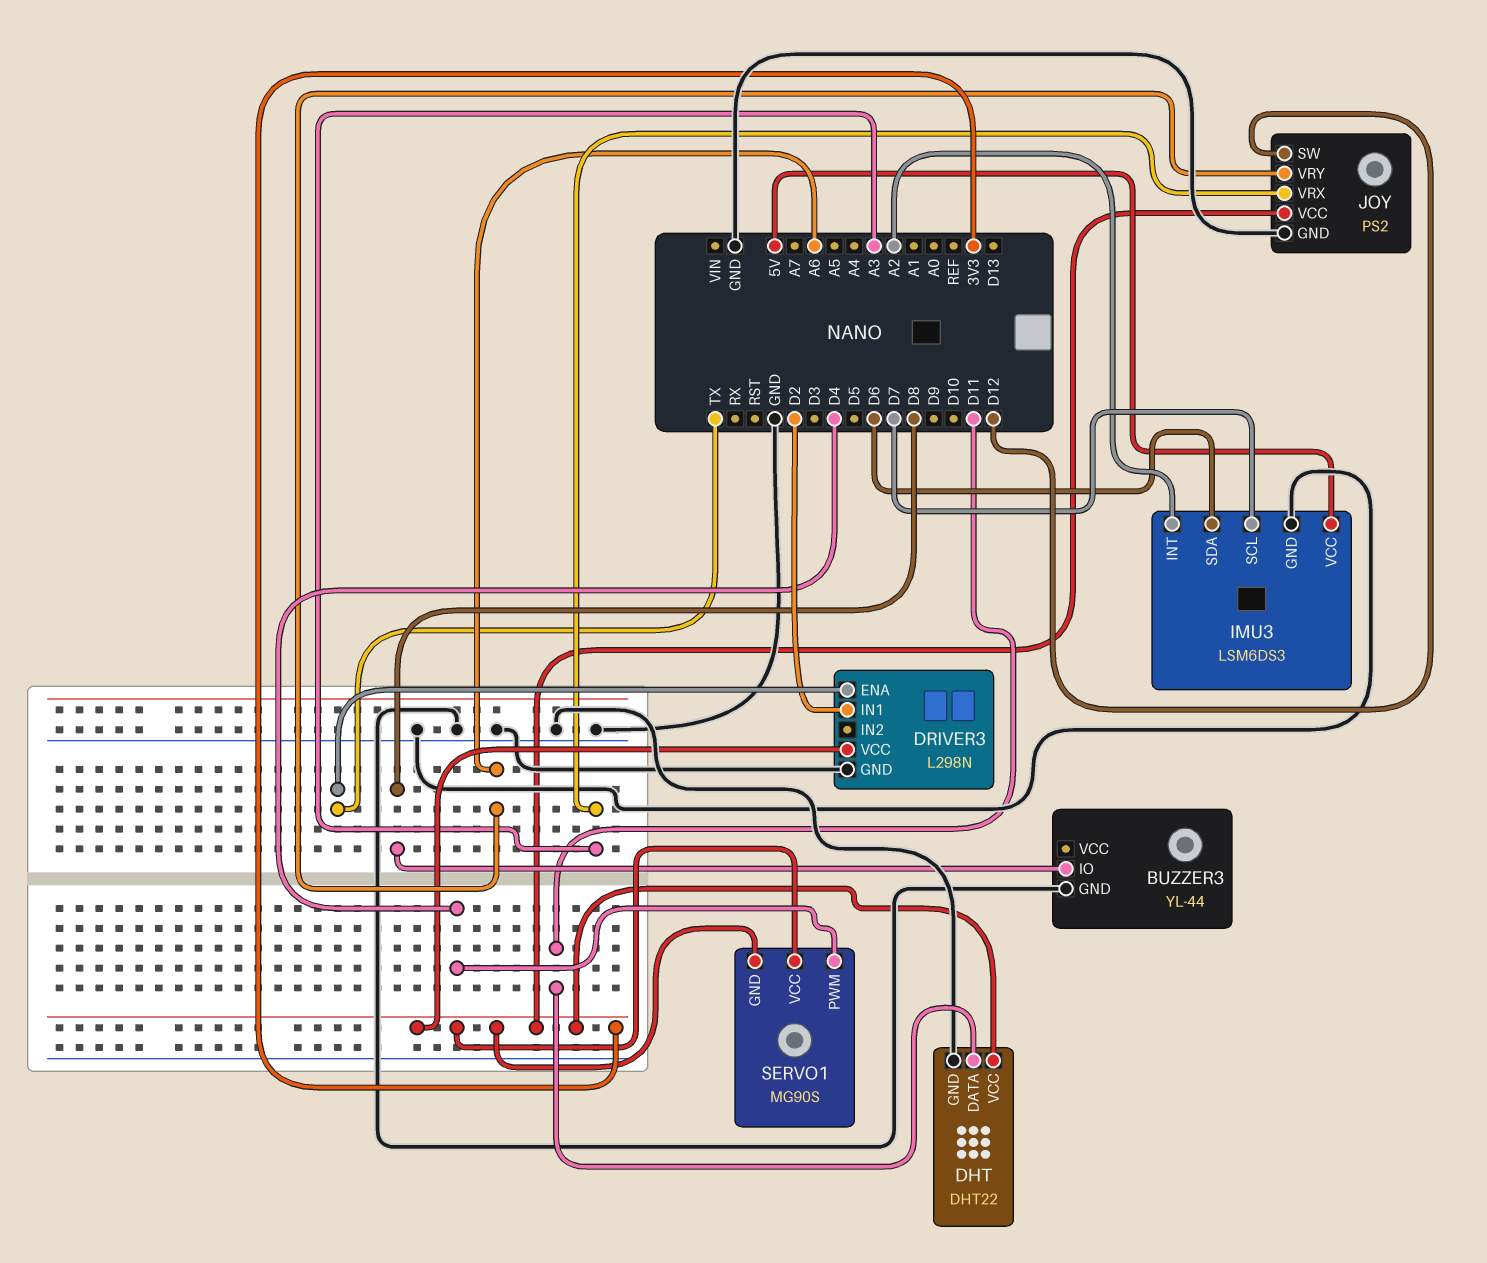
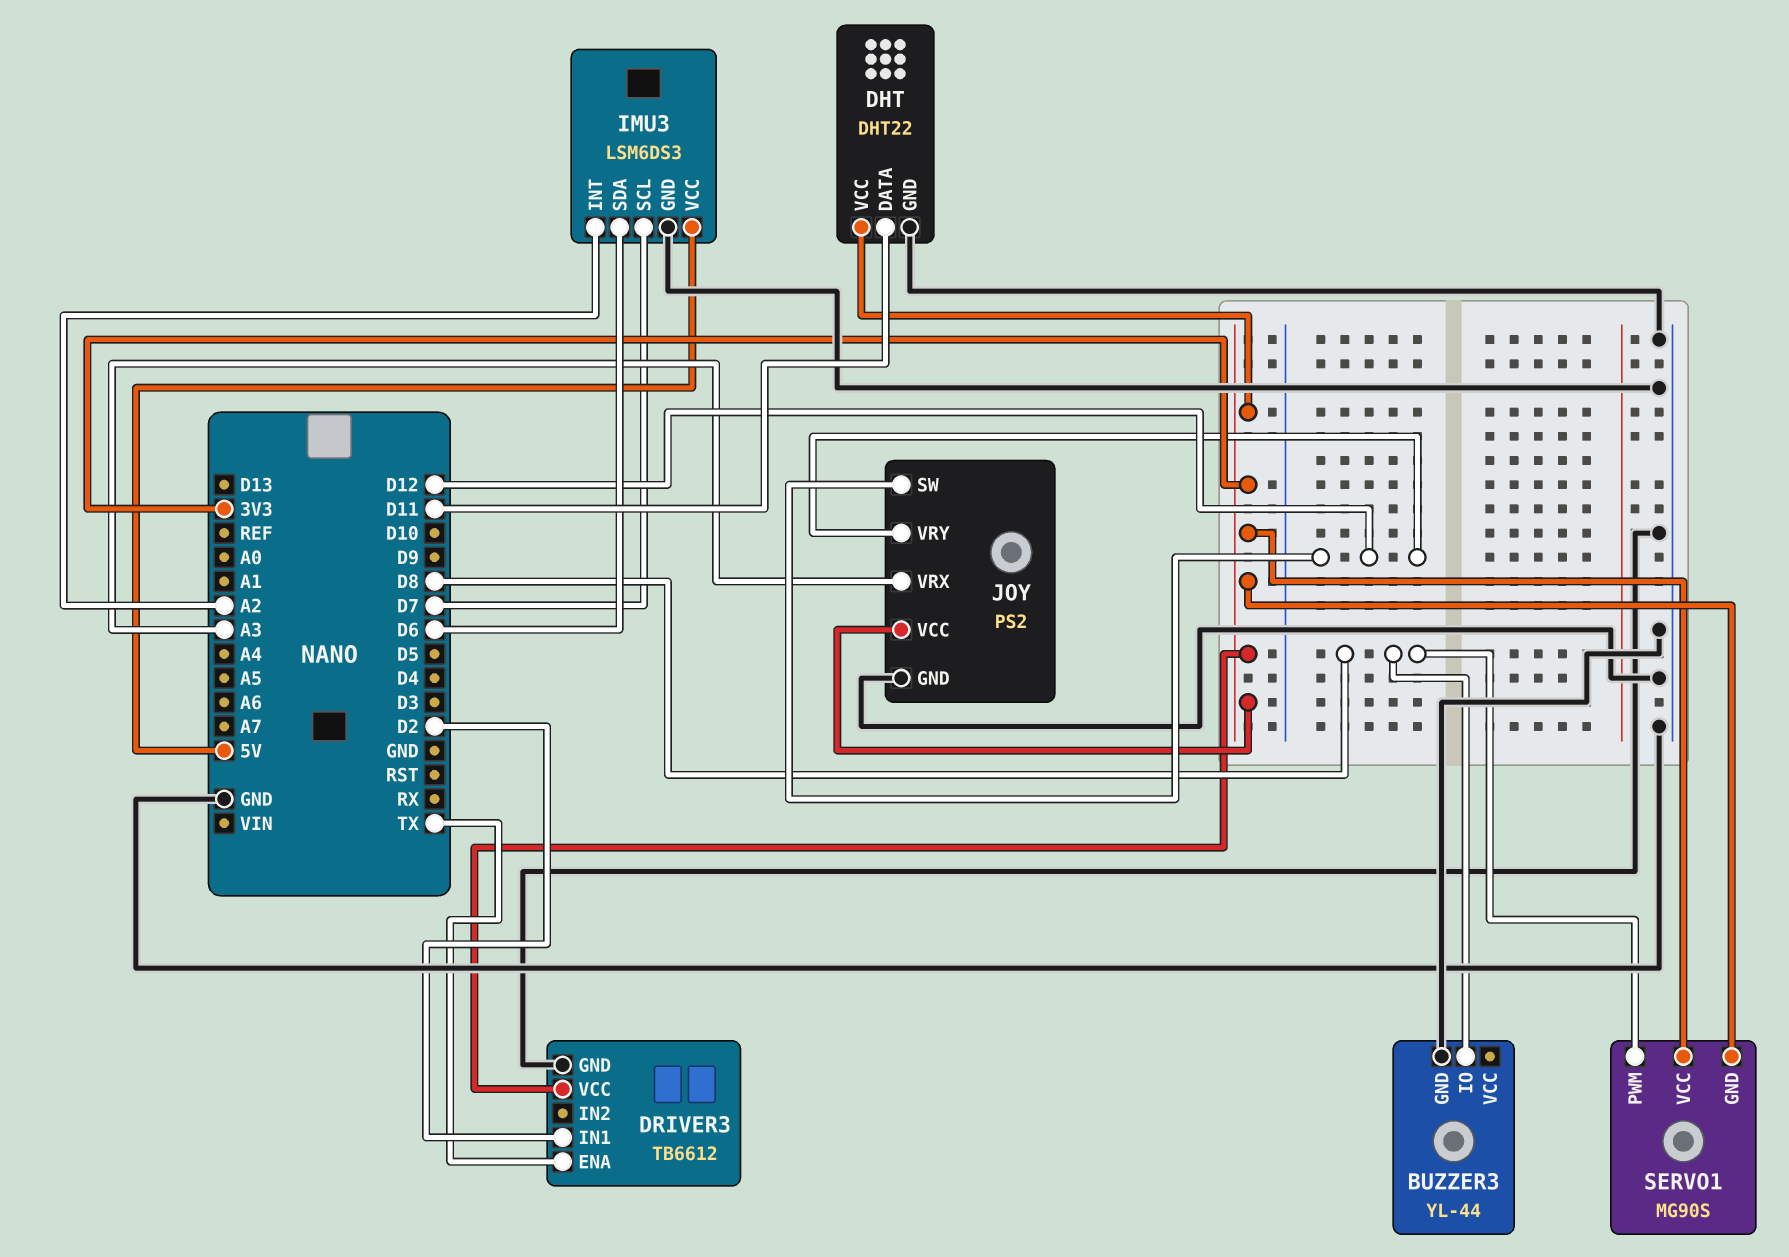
DRIVER3: L298N -> TB6612
JOY pin VRY: A6 -> D12
SERVO1 pin PWM: D4 -> D8

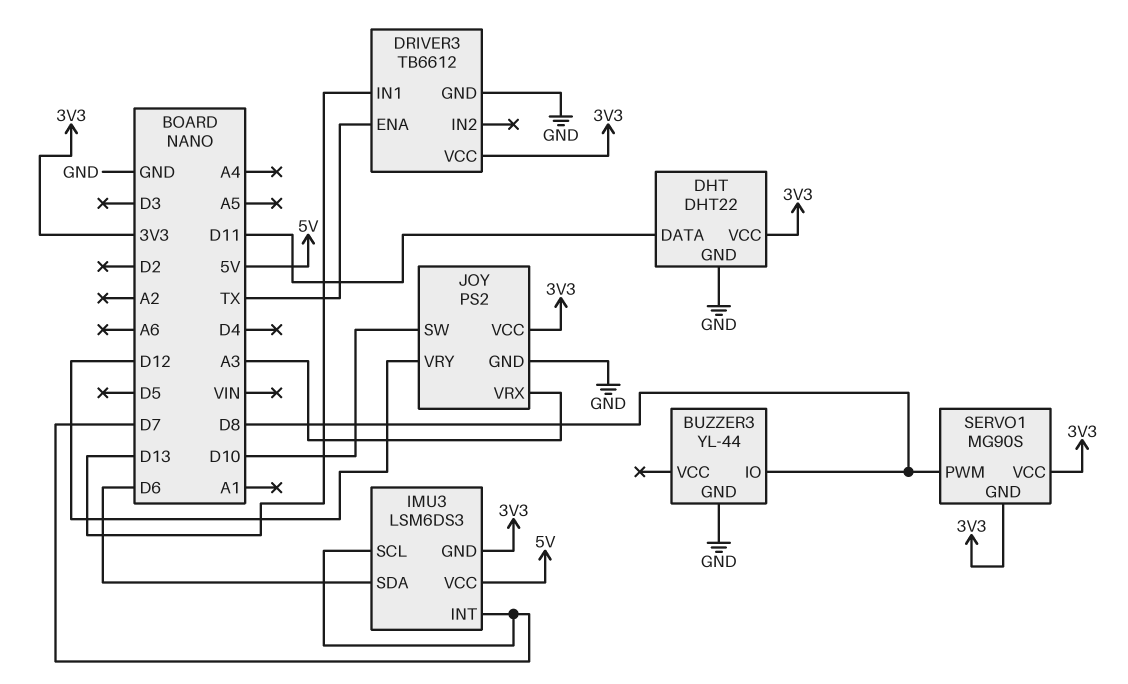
DRIVER3 pin IN1: D2 -> D13
IMU3 pin GND: GND -> 3V3
IMU3 pin INT: A2 -> D7
JOY pin SW: D12 -> D10

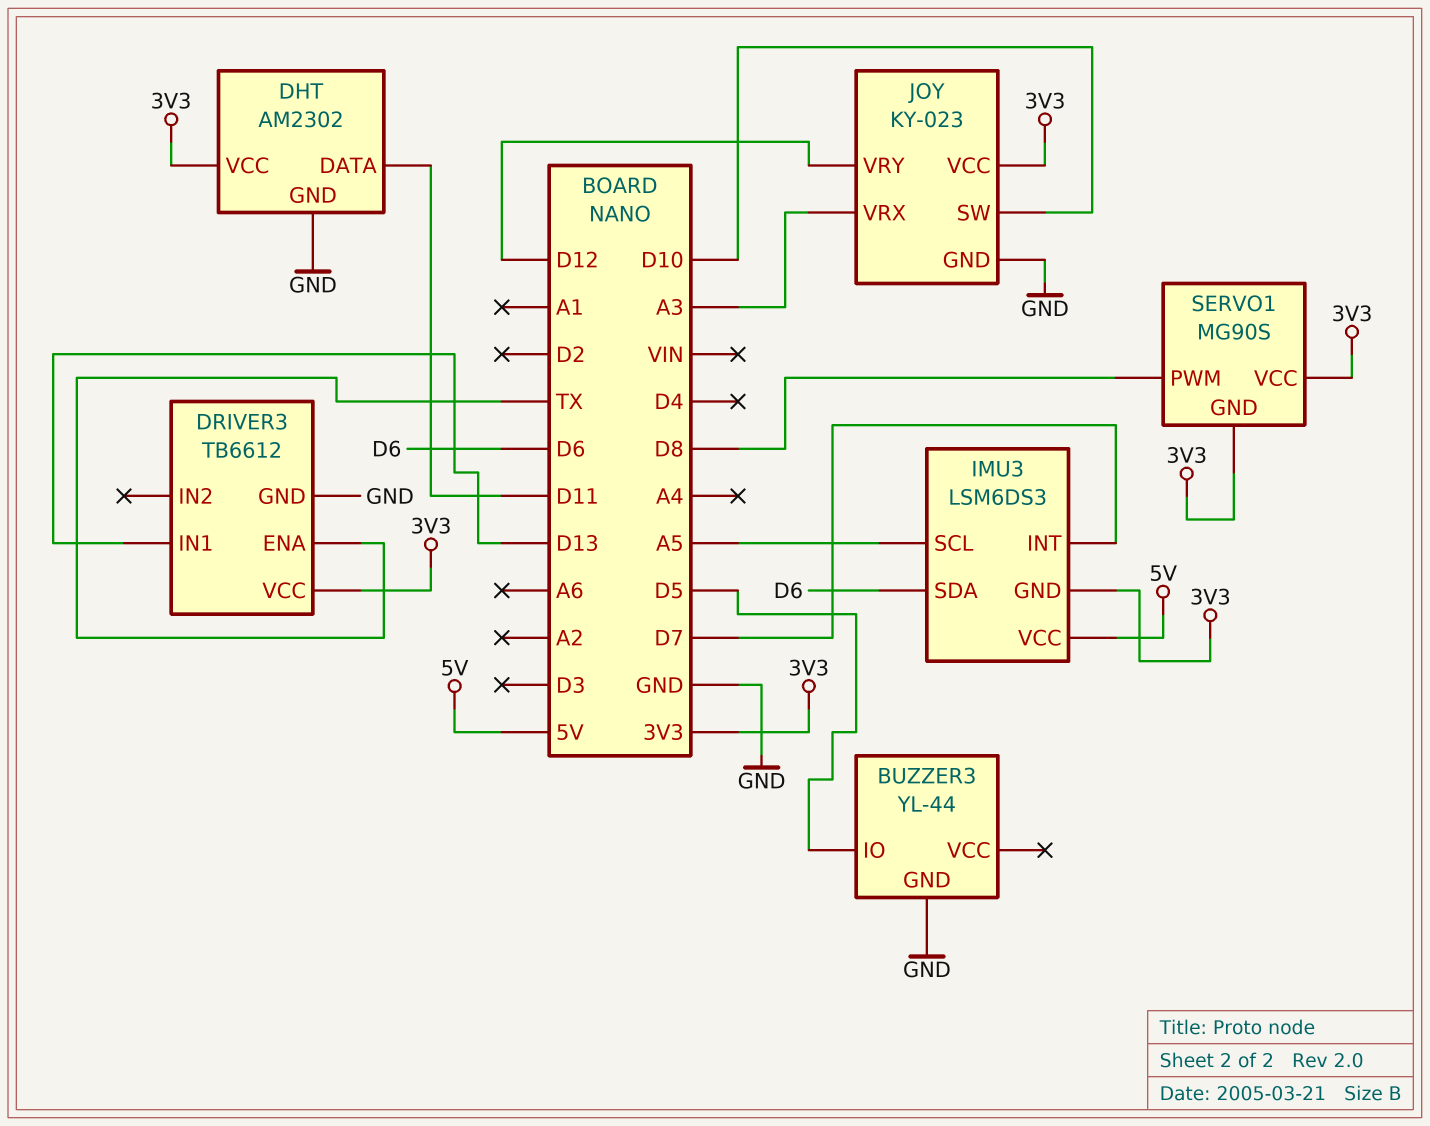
BUZZER3 pin IO: D8 -> D5
DHT: DHT22 -> AM2302
IMU3 pin SCL: D7 -> A5
JOY: PS2 -> KY-023

